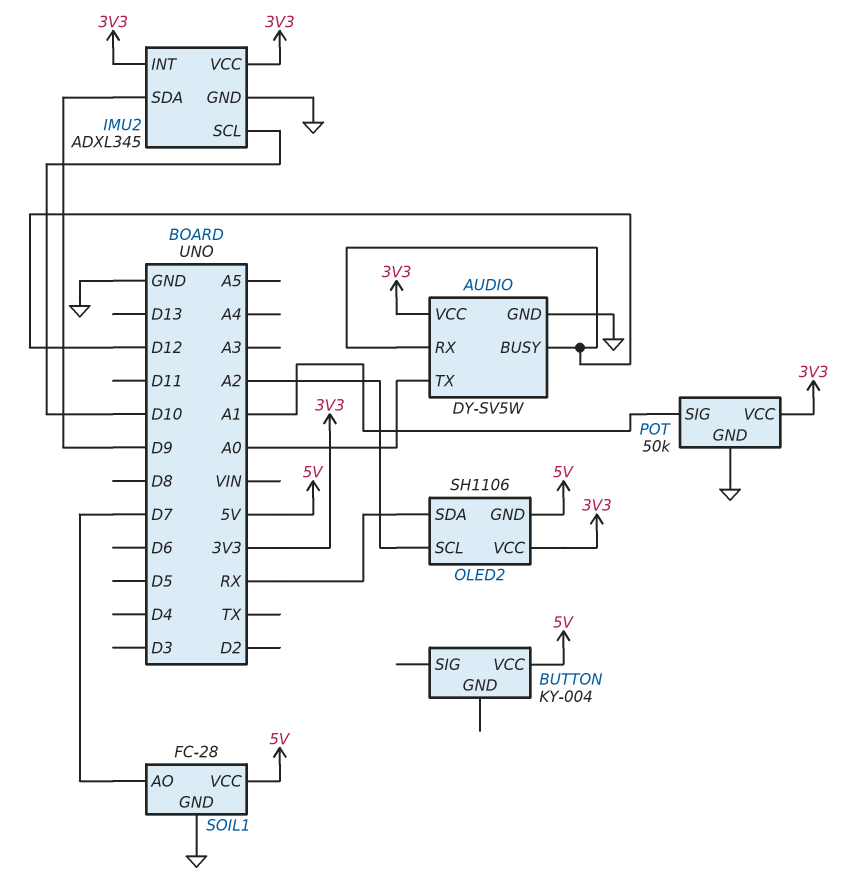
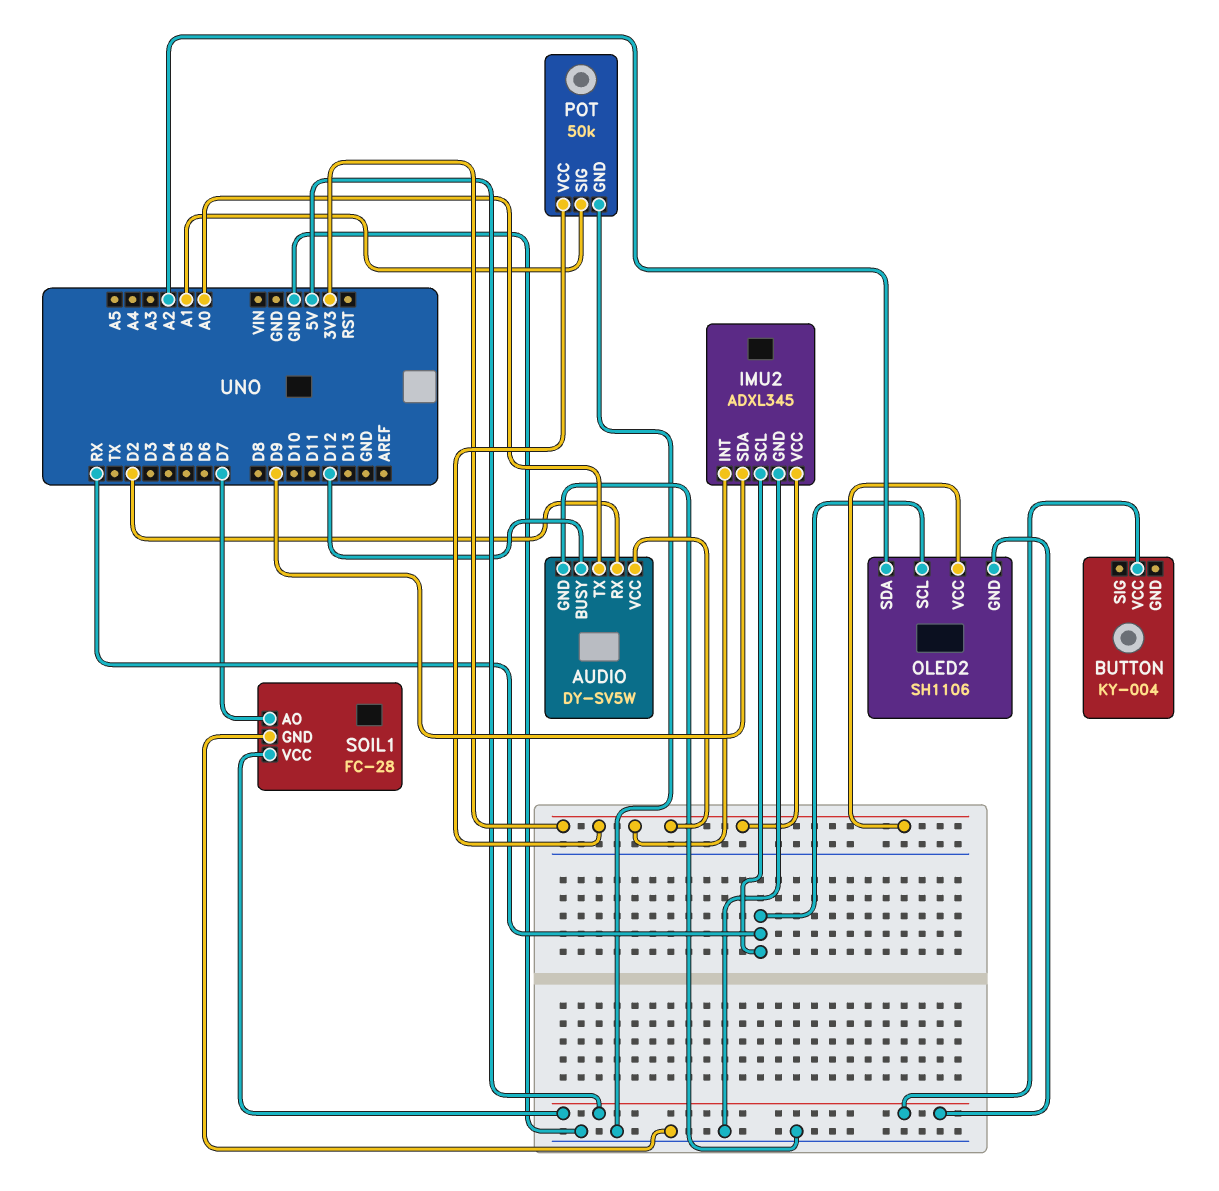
AUDIO pin RX: D12 -> D2
IMU2 pin SCL: D10 -> RX
OLED2 pin SCL: A2 -> RX
OLED2 pin SDA: RX -> A2

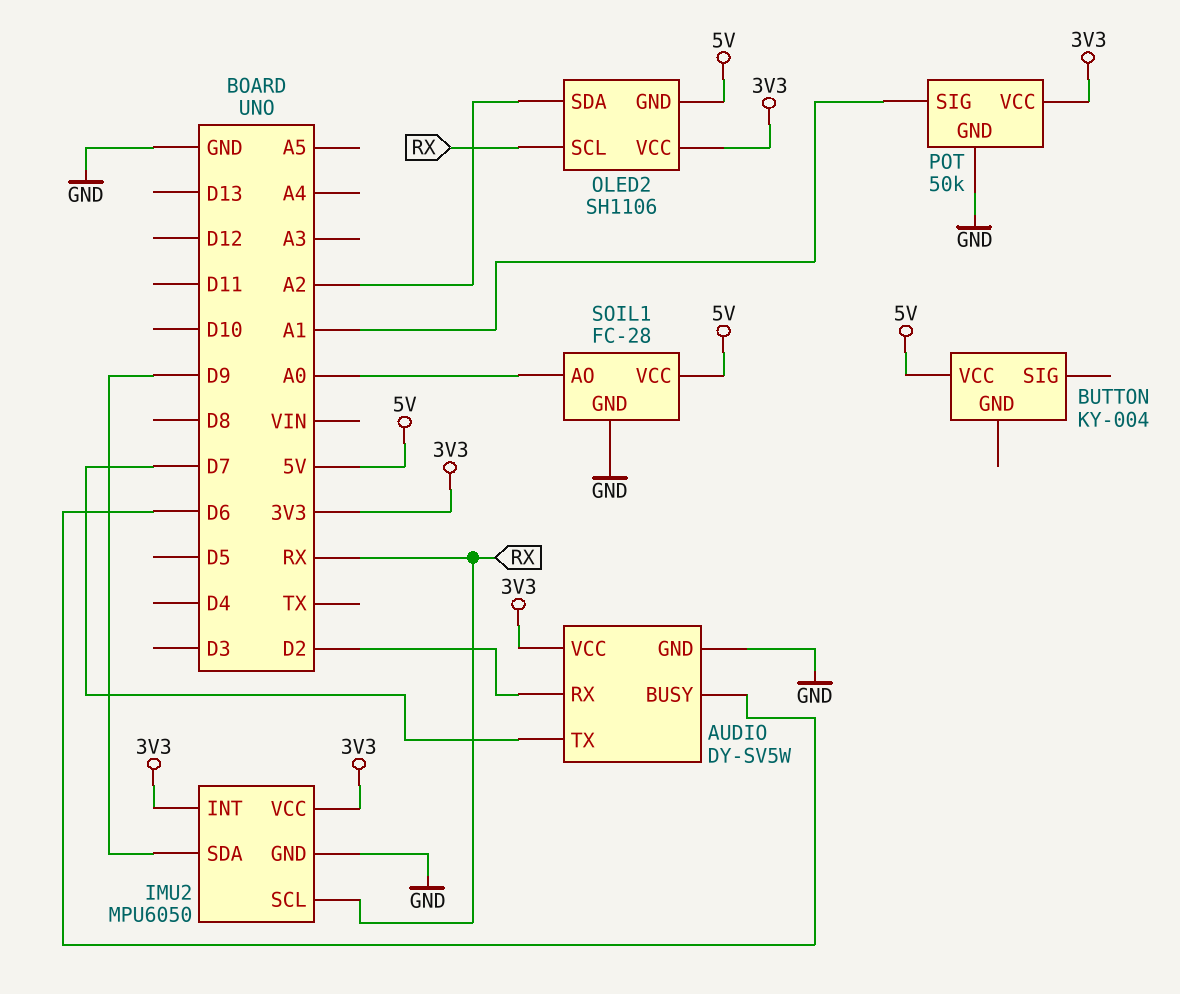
AUDIO pin BUSY: D12 -> D6
AUDIO pin TX: A0 -> D7
IMU2: ADXL345 -> MPU6050
SOIL1 pin AO: D7 -> A0

